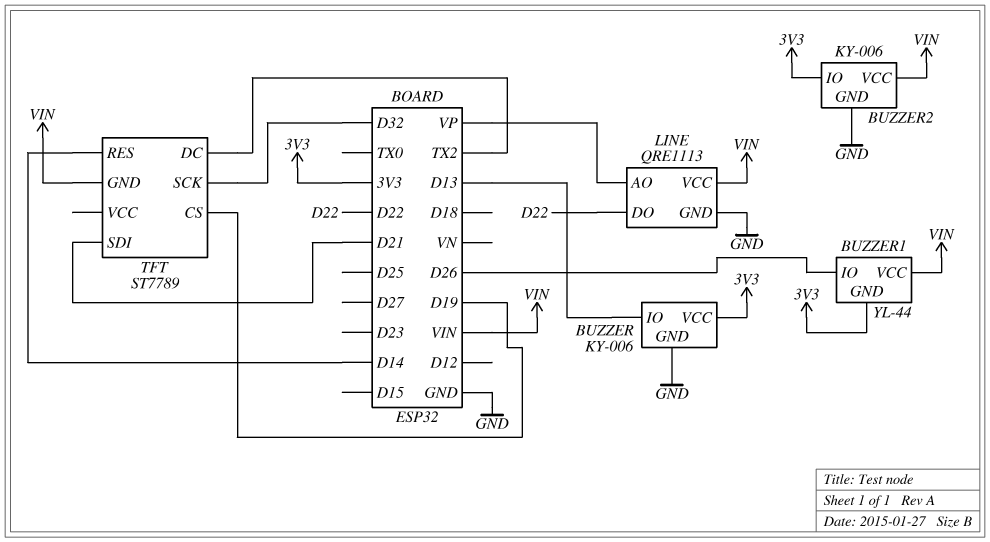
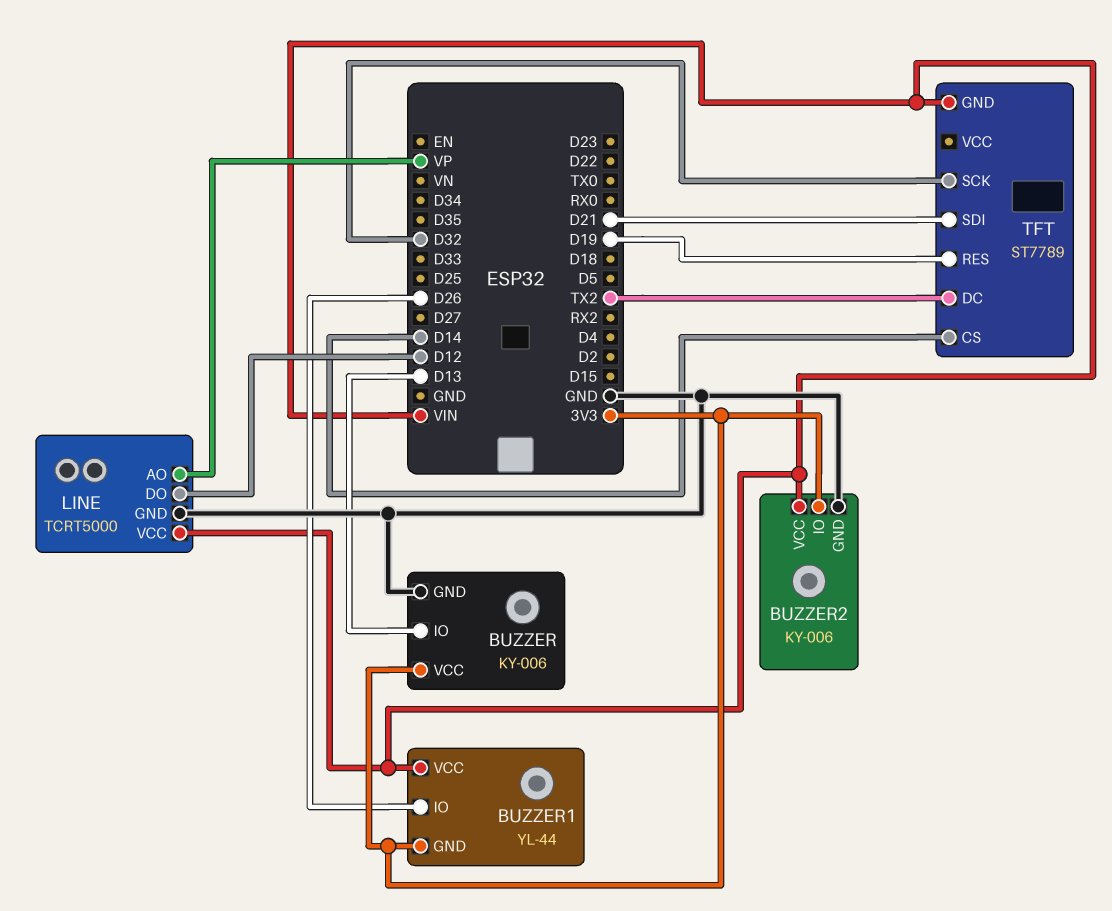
LINE: QRE1113 -> TCRT5000
LINE pin DO: D22 -> D12
TFT pin CS: D19 -> D14
TFT pin RES: D14 -> D19

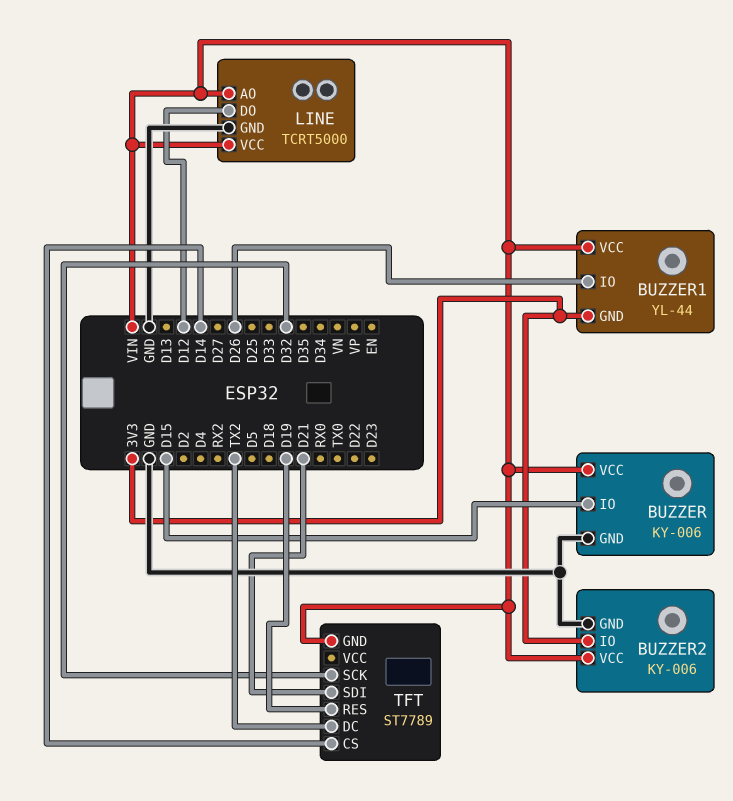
BUZZER pin IO: D13 -> D15
BUZZER pin VCC: 3V3 -> VIN
LINE pin AO: VP -> VIN

